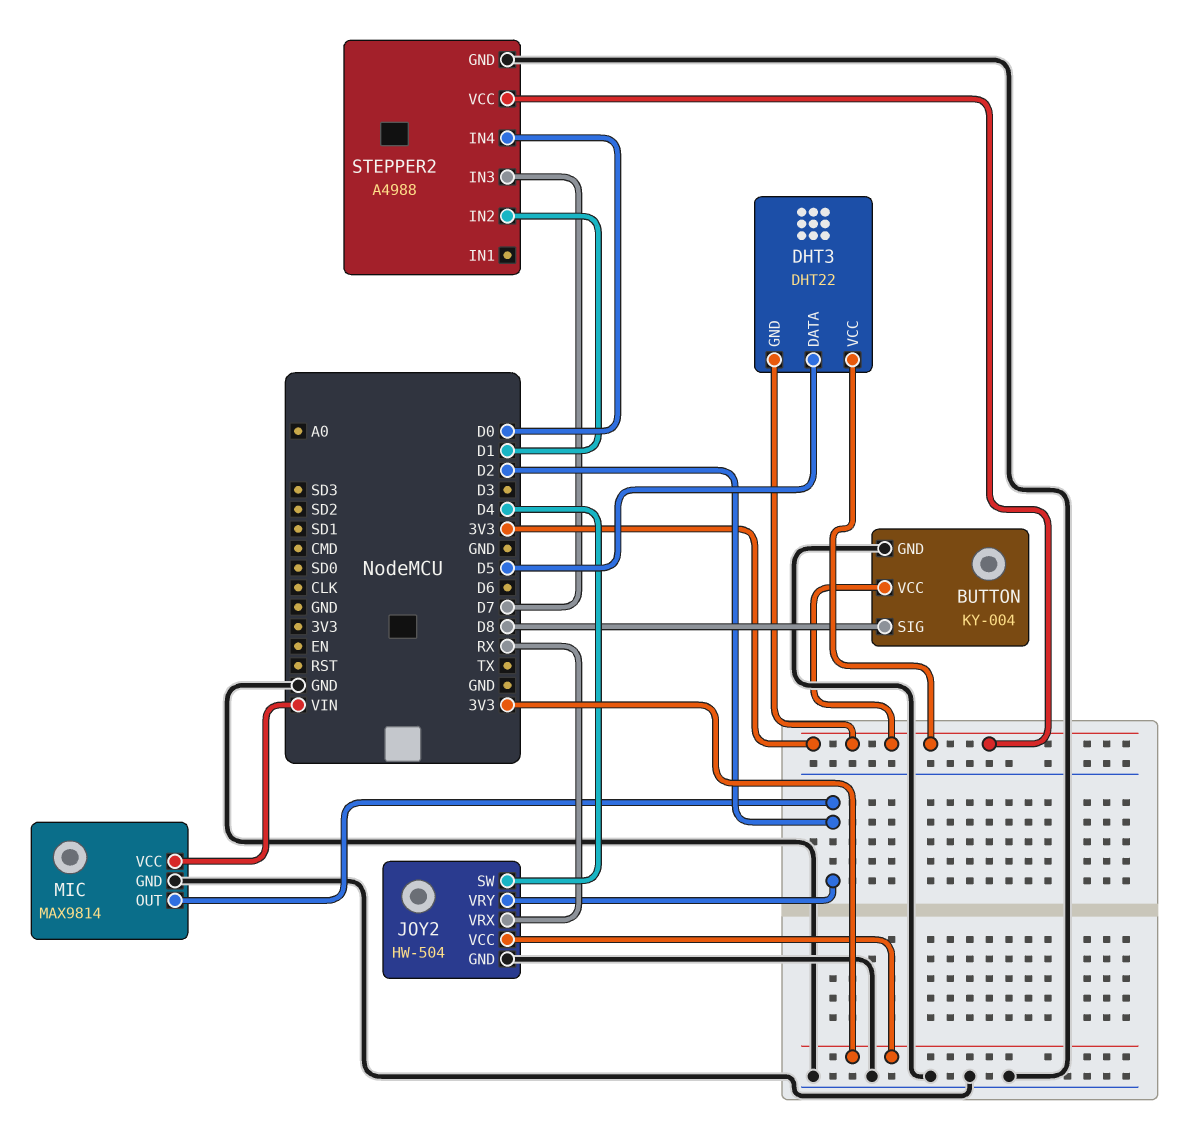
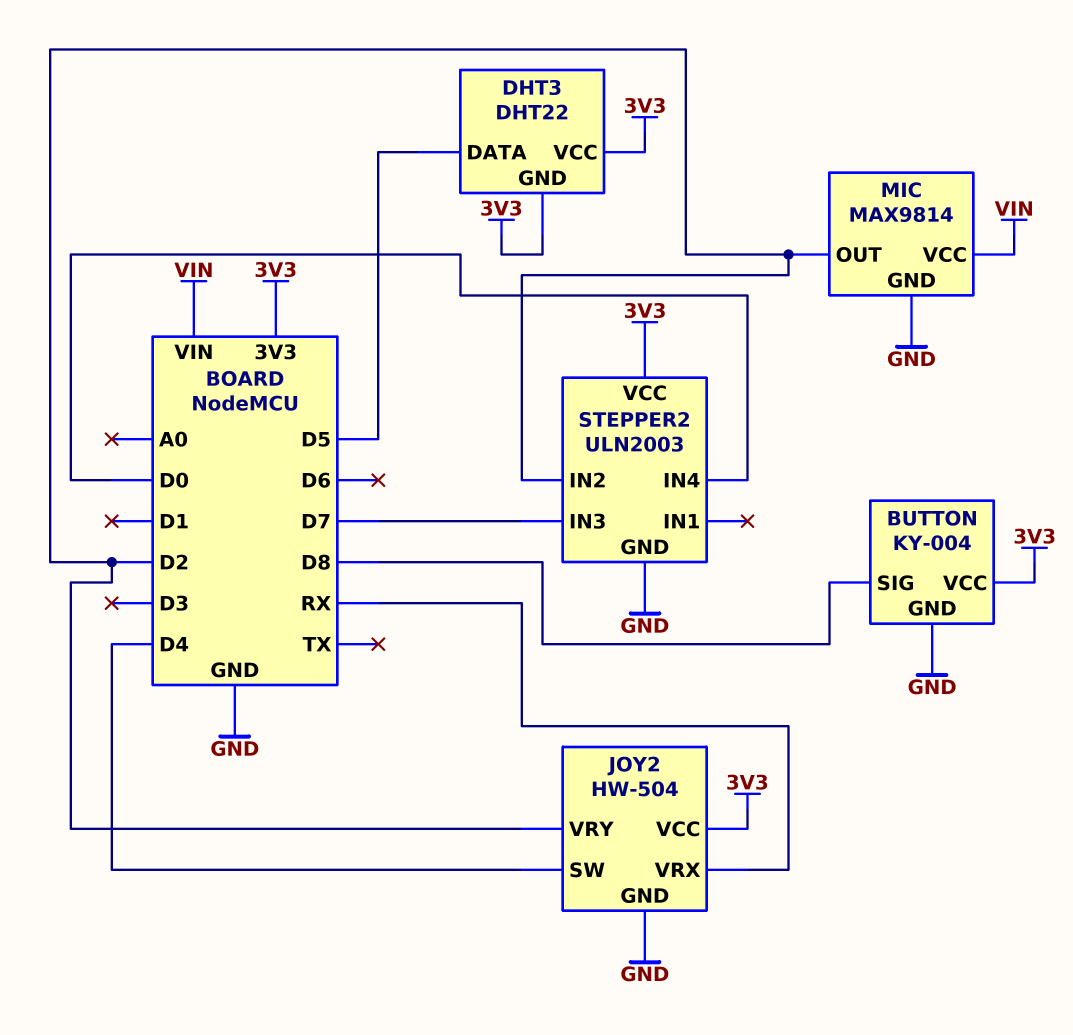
STEPPER2: A4988 -> ULN2003
STEPPER2 pin IN2: D1 -> D2

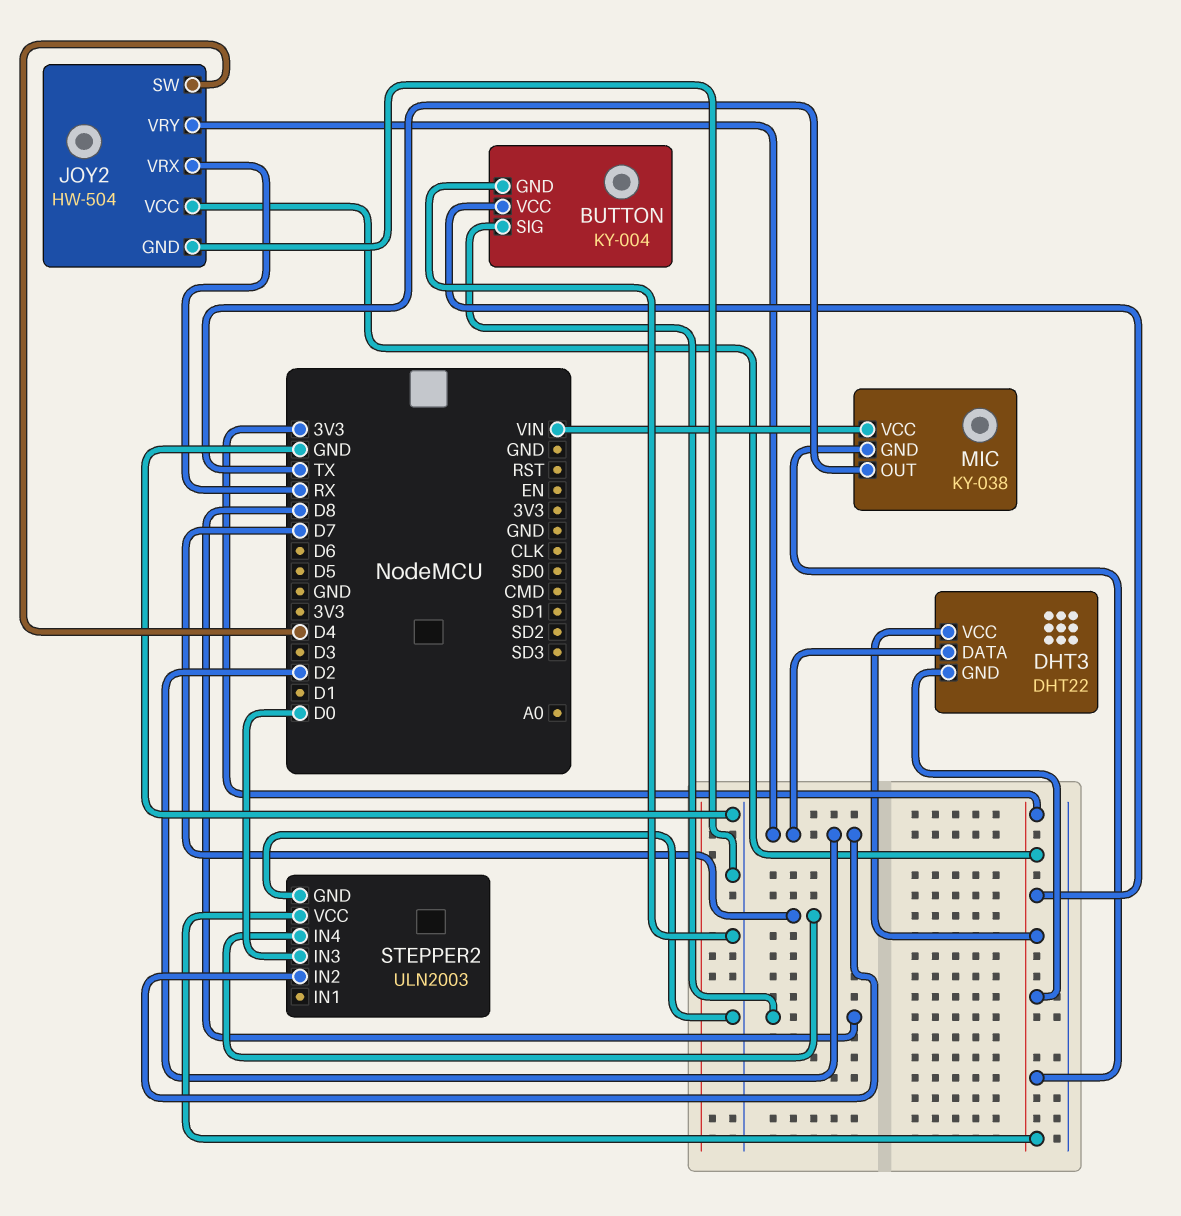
DHT3 pin DATA: D5 -> D2
MIC: MAX9814 -> KY-038
MIC pin GND: GND -> 3V3
MIC pin OUT: D2 -> TX
STEPPER2 pin IN3: D7 -> D0
STEPPER2 pin IN4: D0 -> D7

